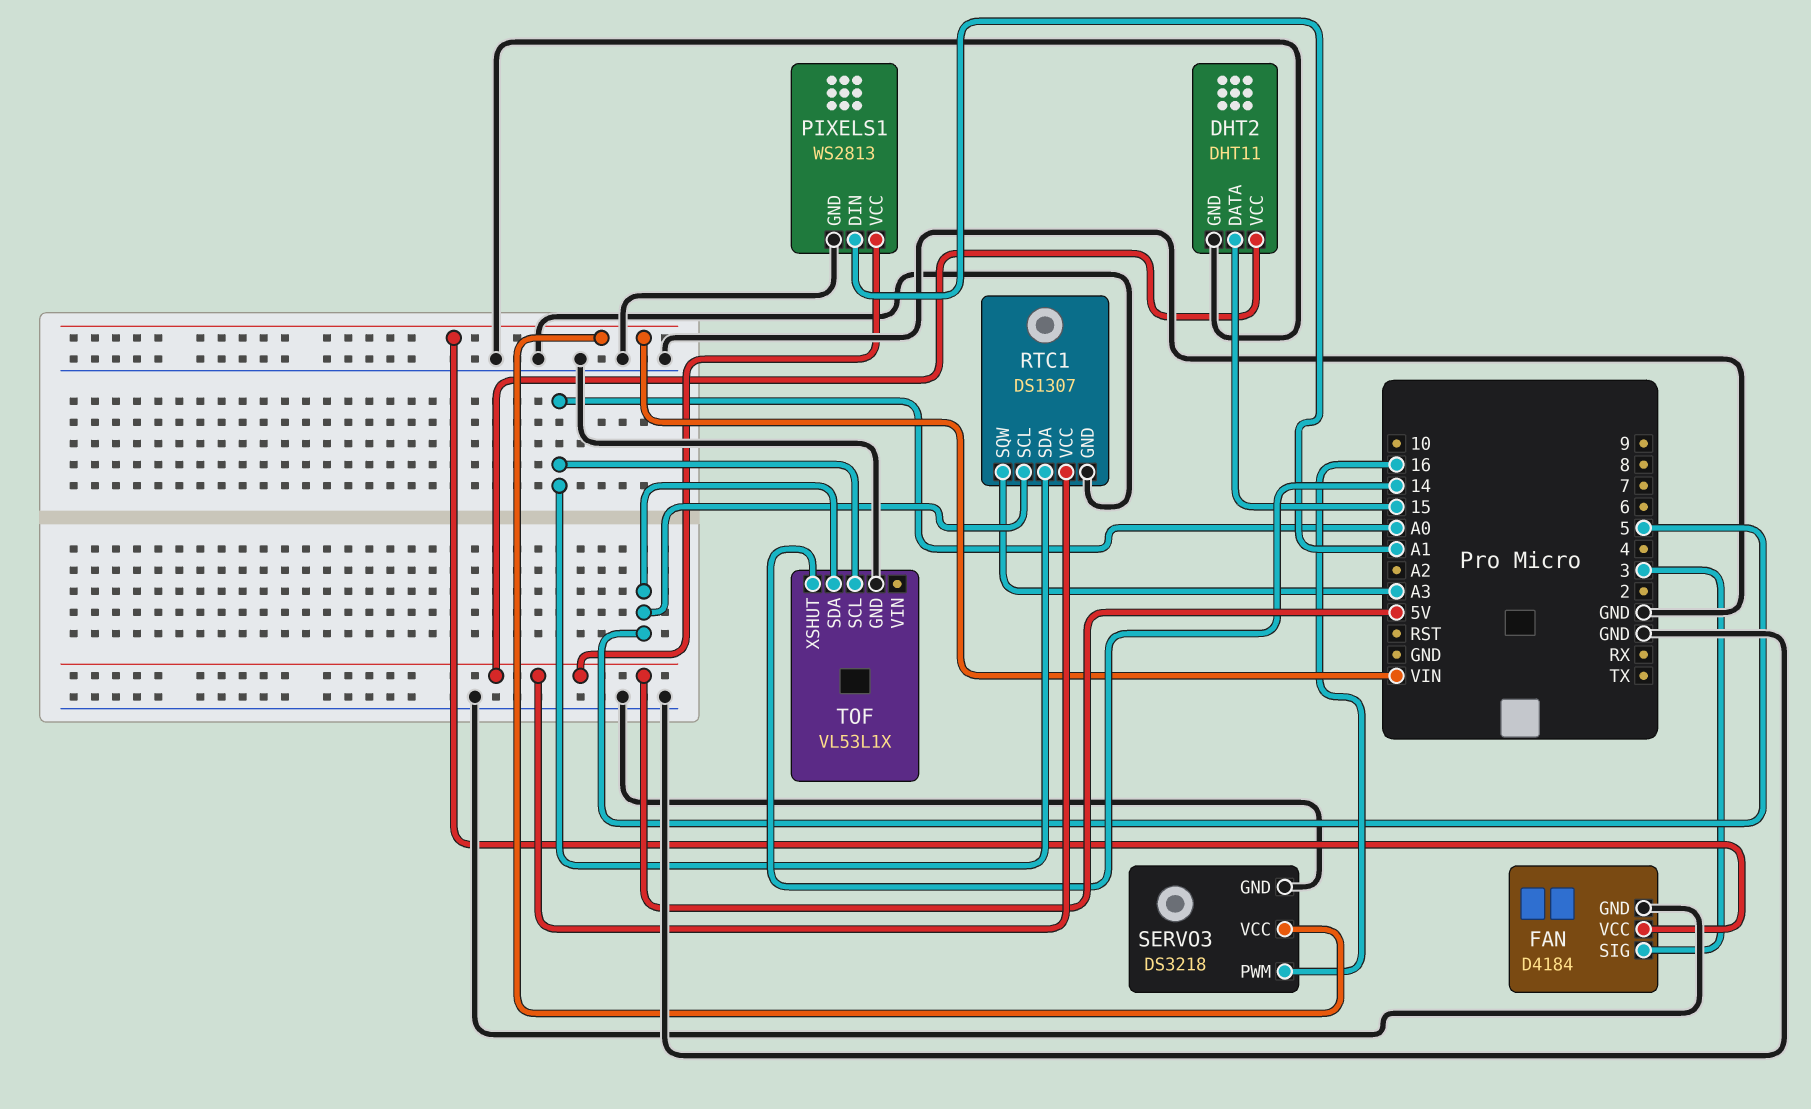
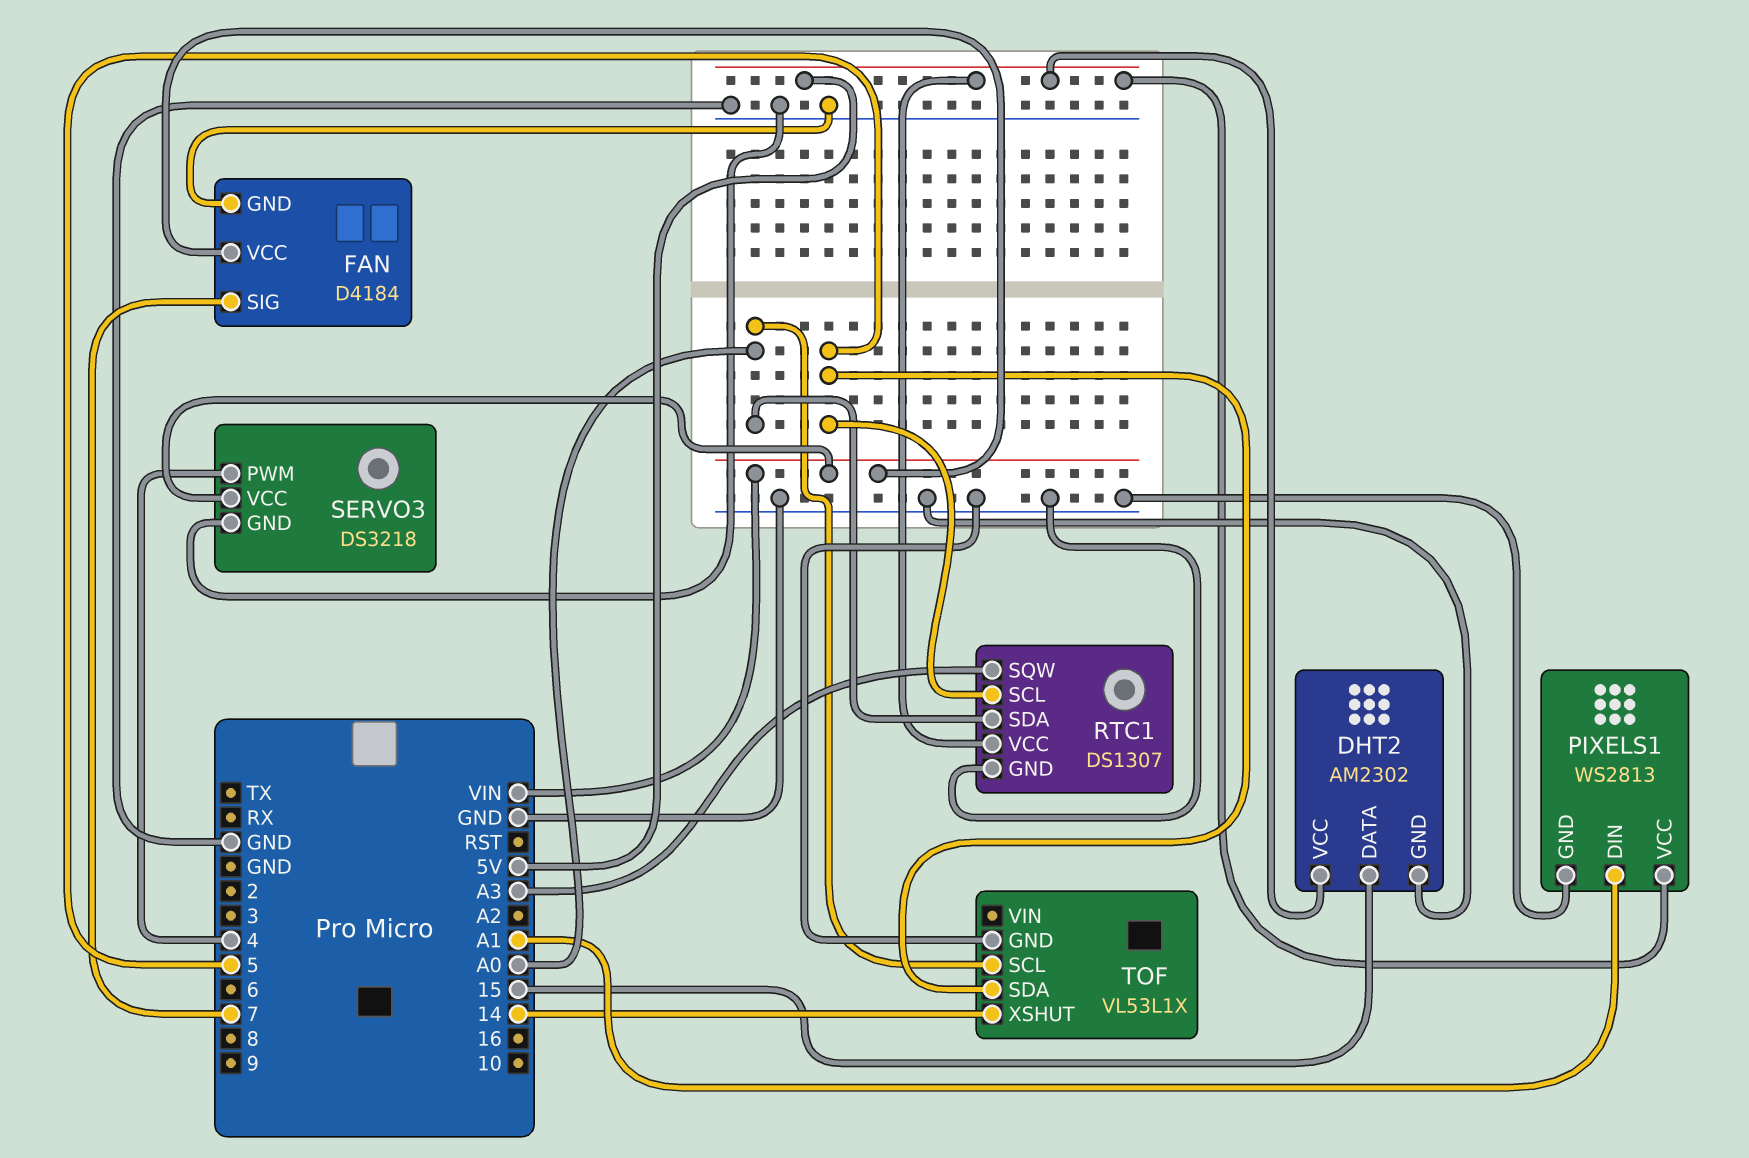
DHT2: DHT11 -> AM2302
FAN pin SIG: 3 -> 7
SERVO3 pin PWM: 16 -> 4

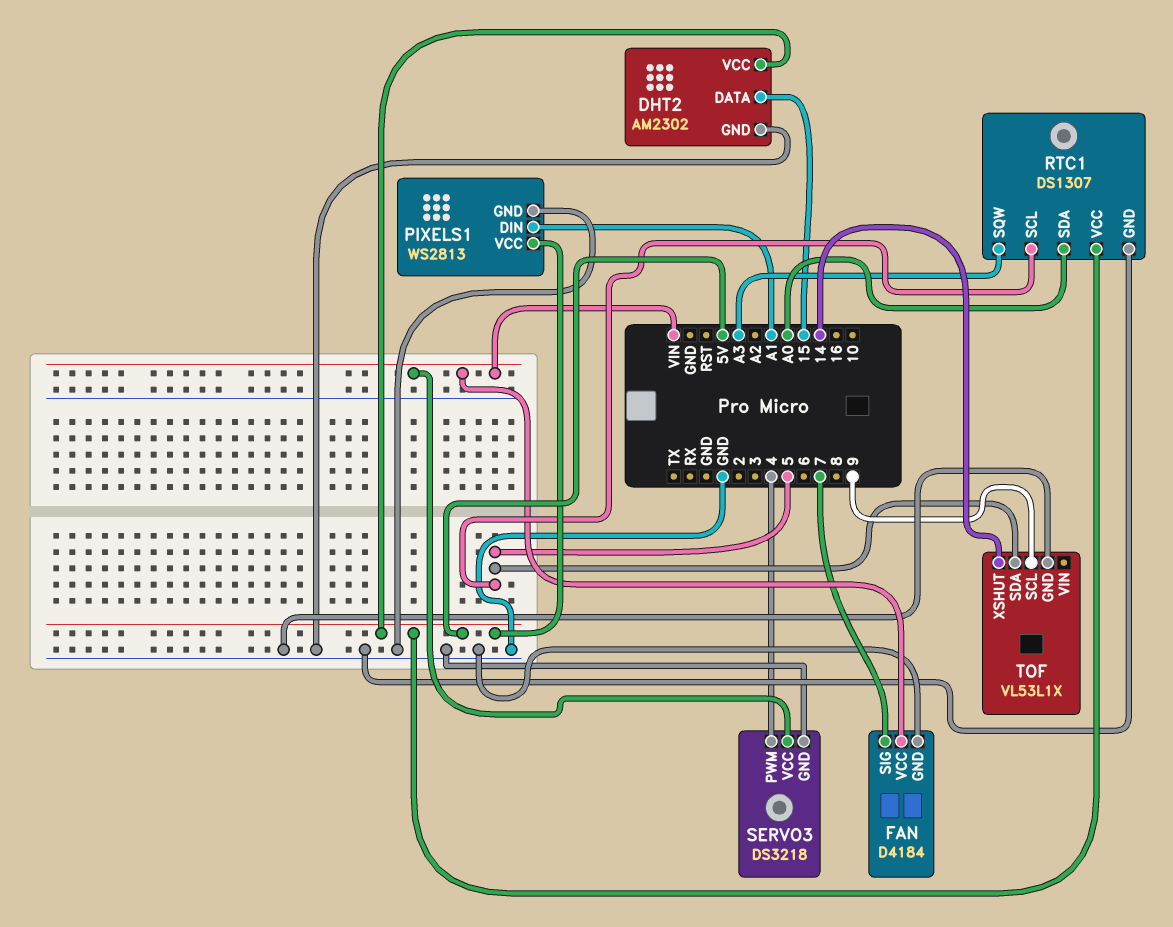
TOF pin SCL: A0 -> 9

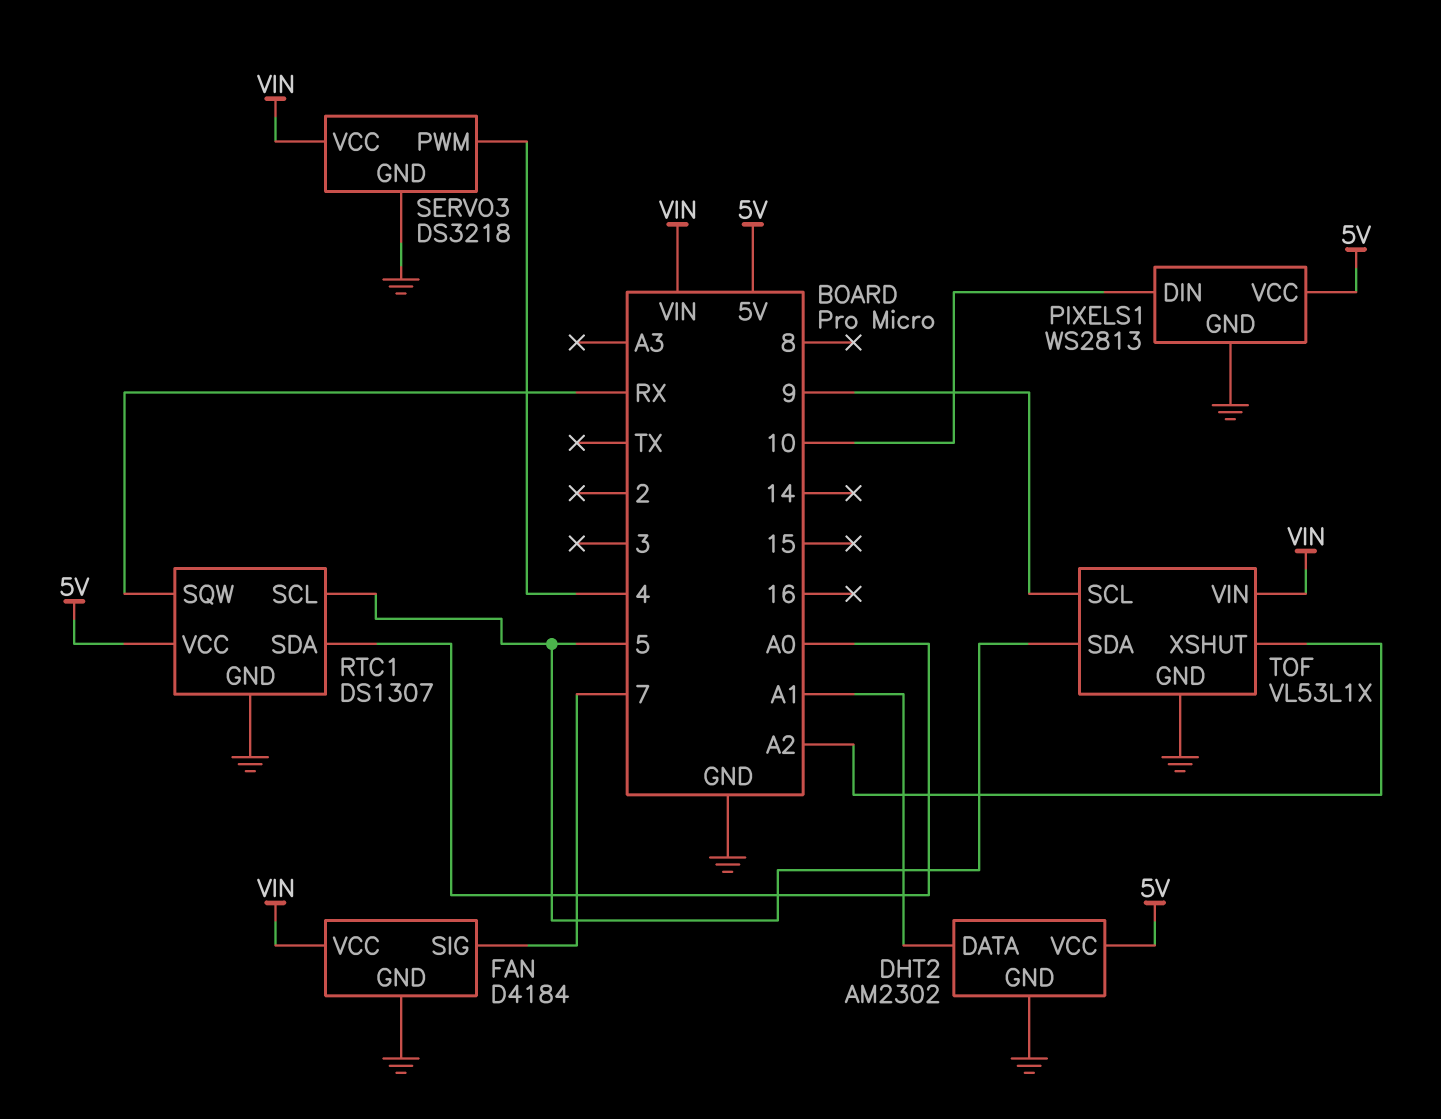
DHT2 pin DATA: 15 -> A1
PIXELS1 pin DIN: A1 -> 10
RTC1 pin SQW: A3 -> RX
TOF pin VIN: none -> VIN
TOF pin XSHUT: 14 -> A2

